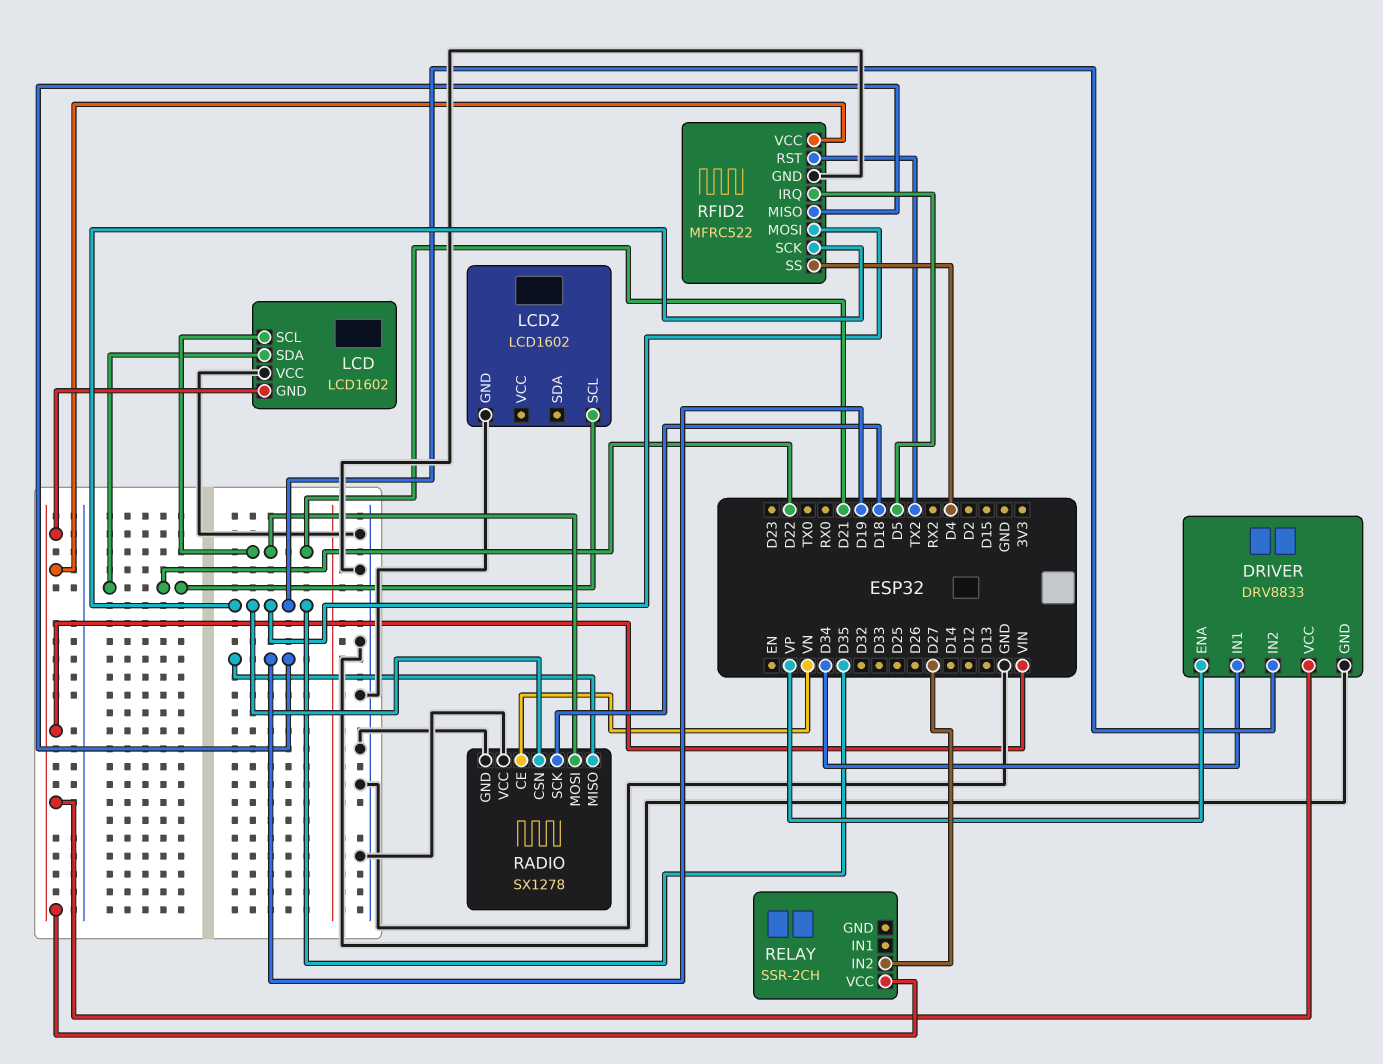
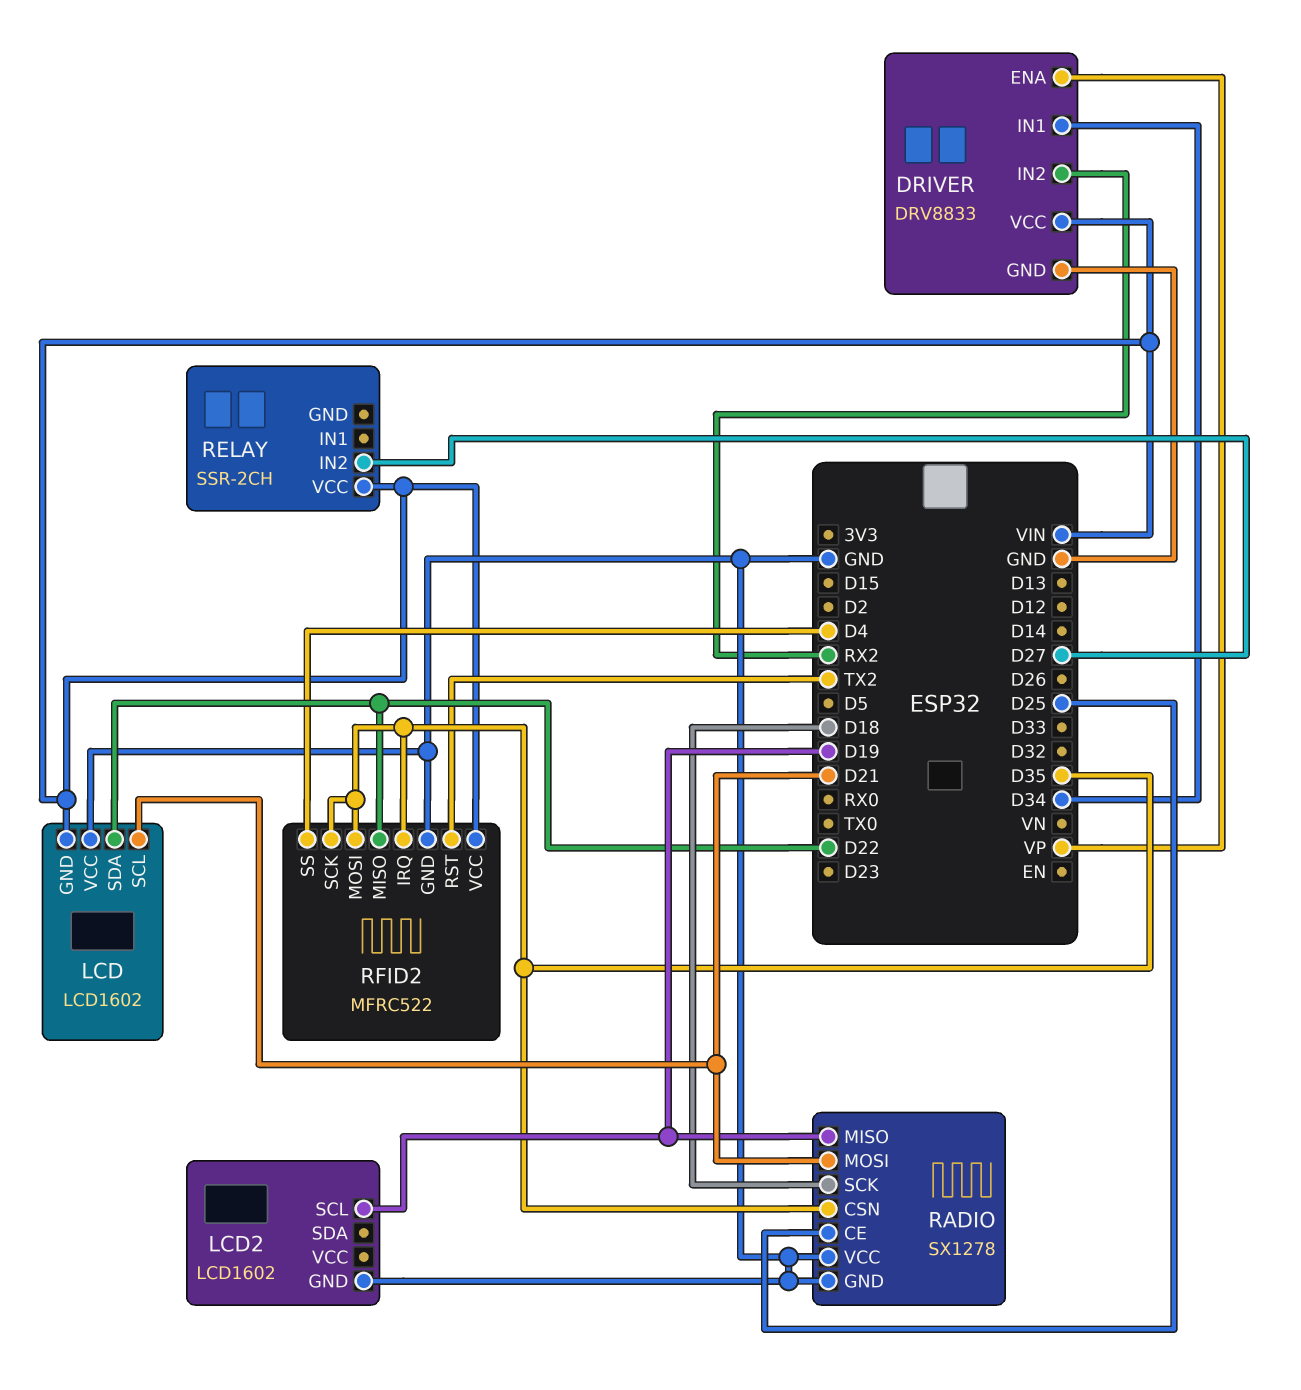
DRIVER pin IN2: D35 -> RX2
LCD2 pin SCL: D22 -> D19
RADIO pin CE: VN -> D25
RFID2 pin IRQ: D5 -> D35
RFID2 pin MISO: D19 -> D22

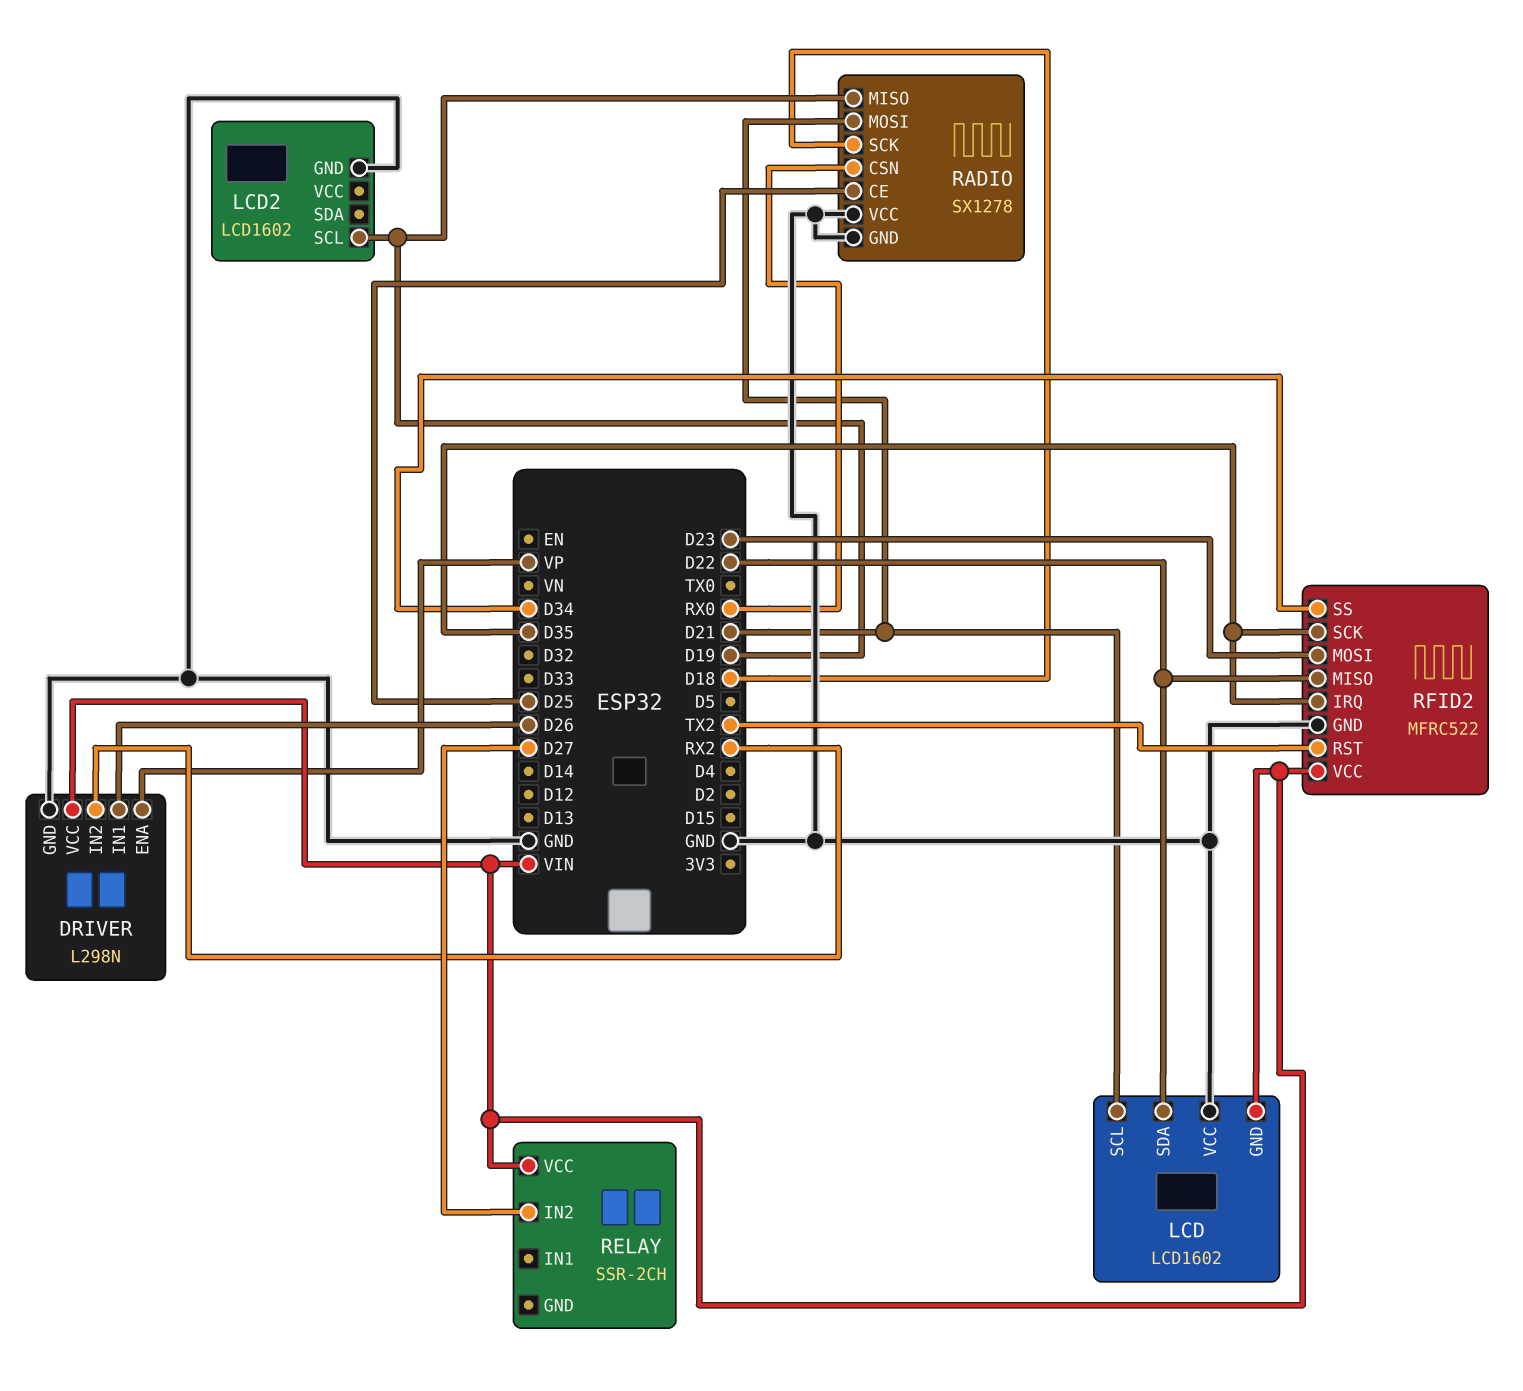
DRIVER: DRV8833 -> L298N
DRIVER pin IN1: D34 -> D26
RADIO pin CSN: D35 -> RX0
RFID2 pin MOSI: D35 -> D23
RFID2 pin SS: D4 -> D34

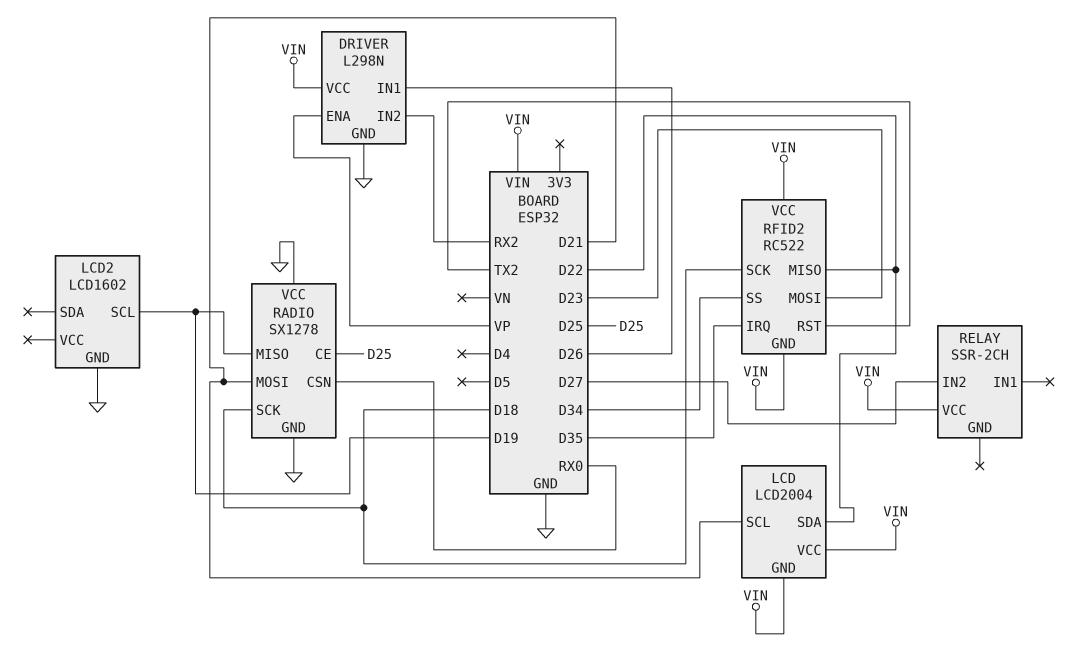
LCD: LCD1602 -> LCD2004
LCD pin VCC: GND -> VIN
RFID2: MFRC522 -> RC522
RFID2 pin GND: GND -> VIN
RFID2 pin SCK: D35 -> D18

